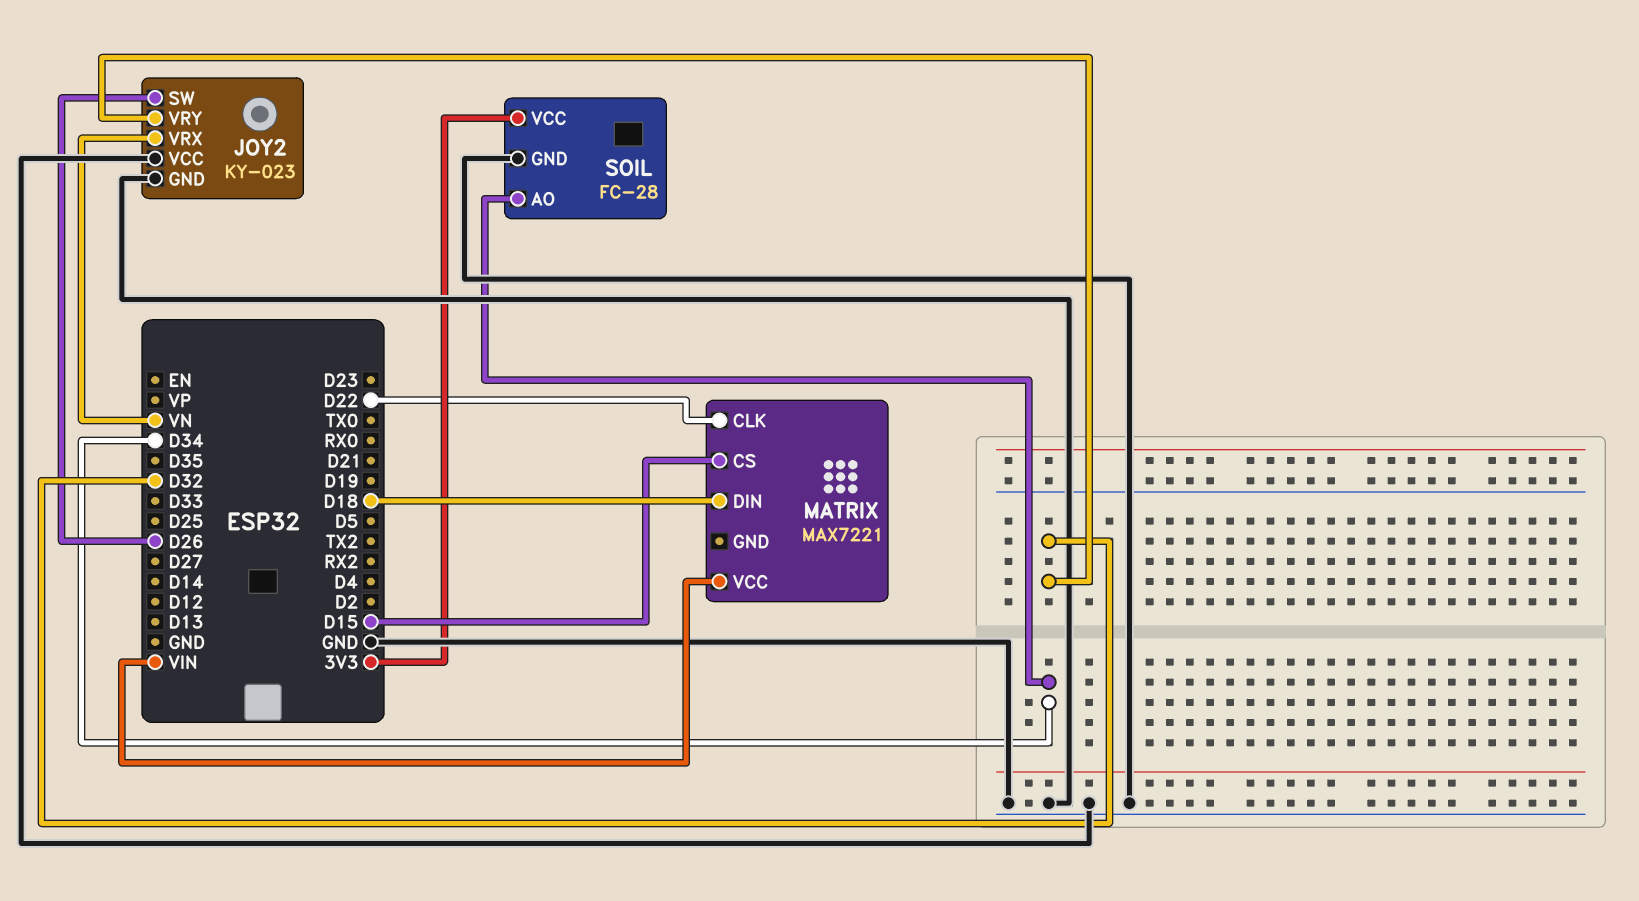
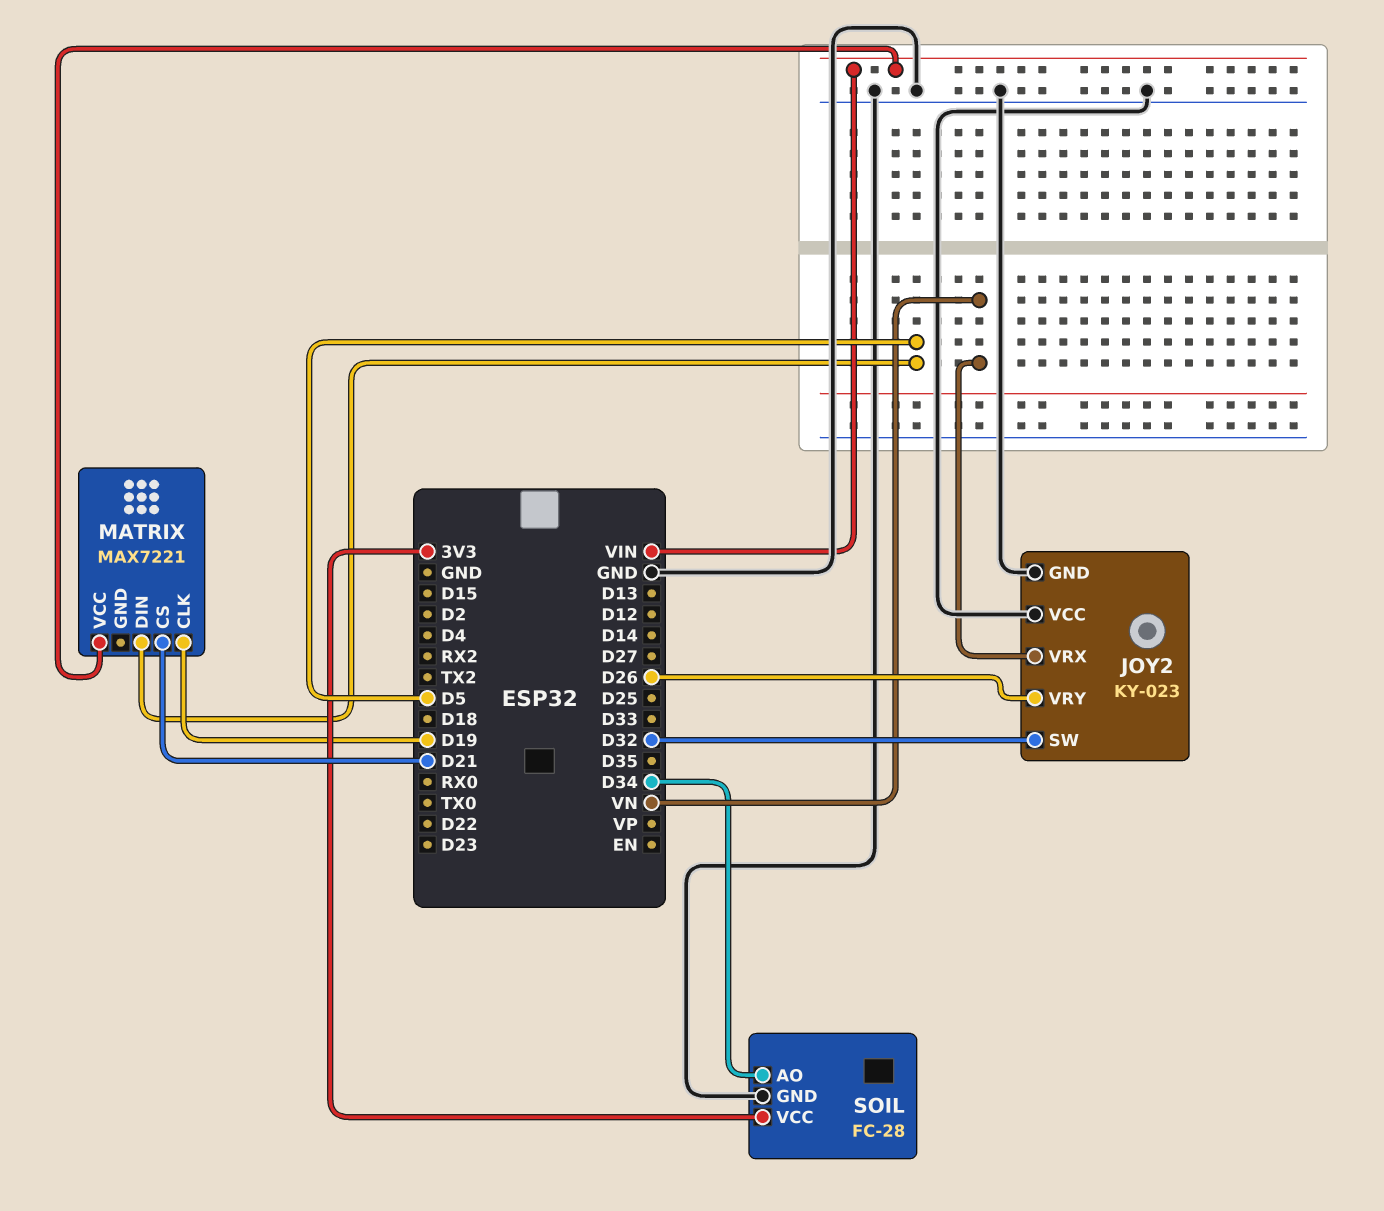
JOY2 pin SW: D26 -> D32
JOY2 pin VRY: D32 -> D26
MATRIX pin CLK: D22 -> D19
MATRIX pin CS: D15 -> D21
MATRIX pin DIN: D18 -> D5

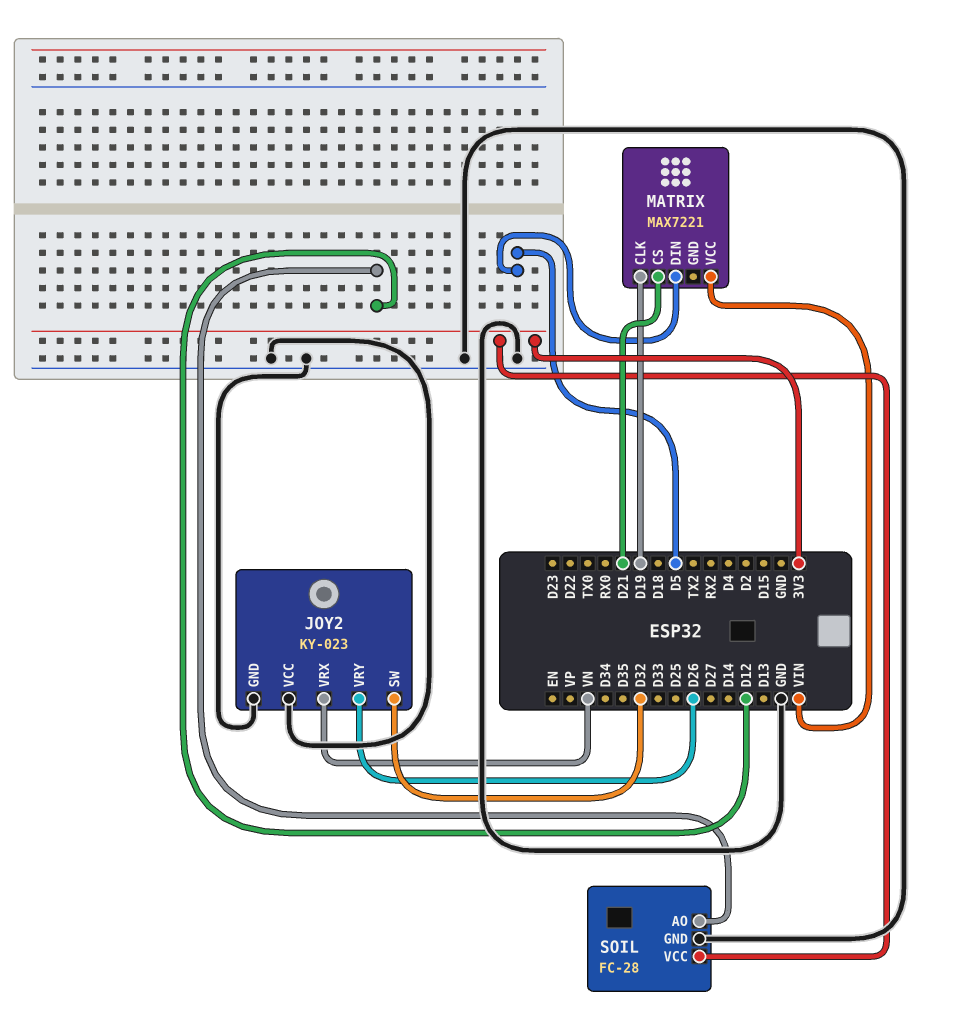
SOIL pin AO: D34 -> D12

